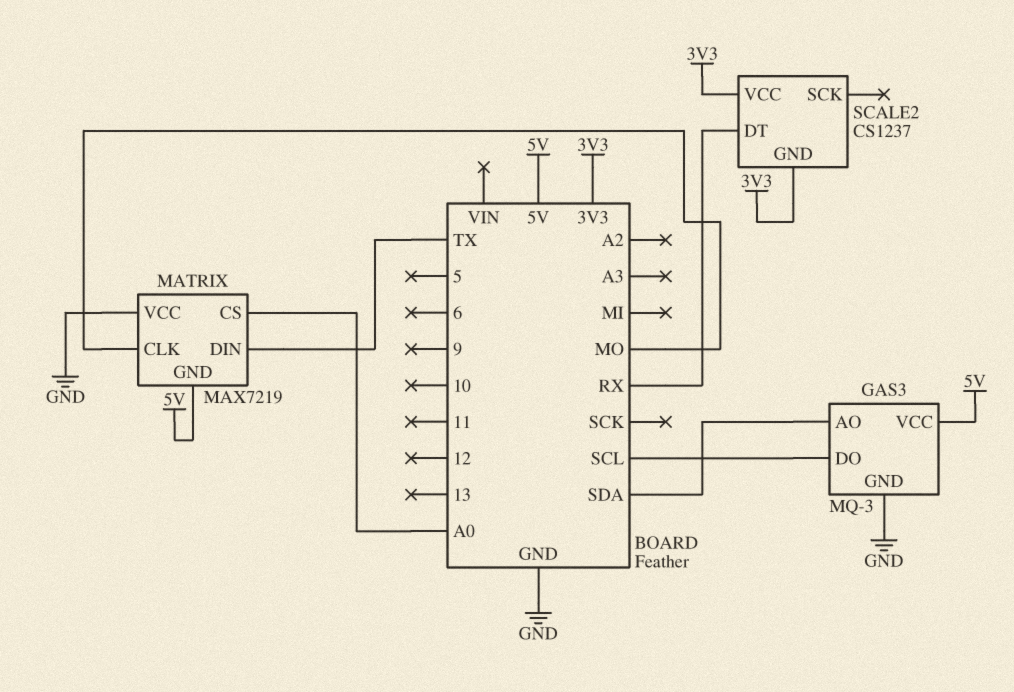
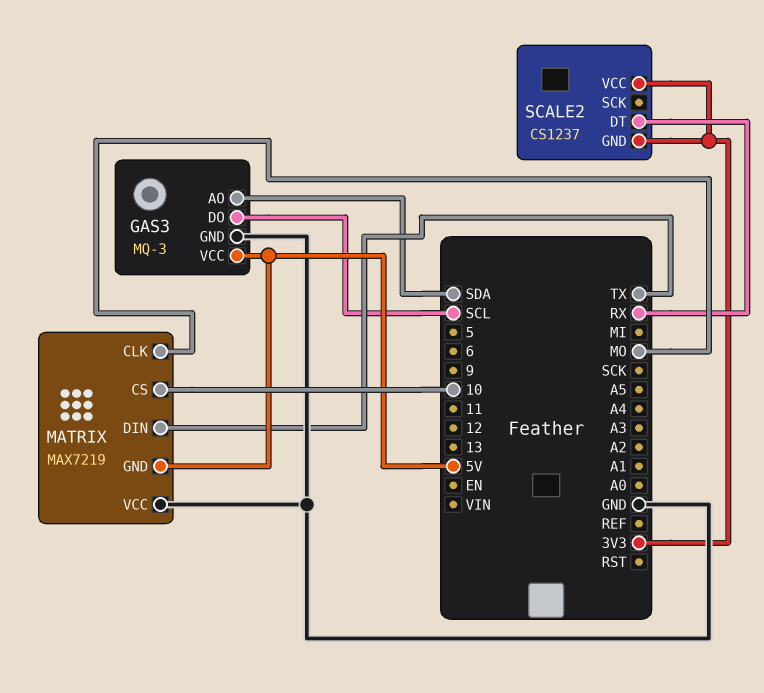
MATRIX pin CS: A0 -> 10

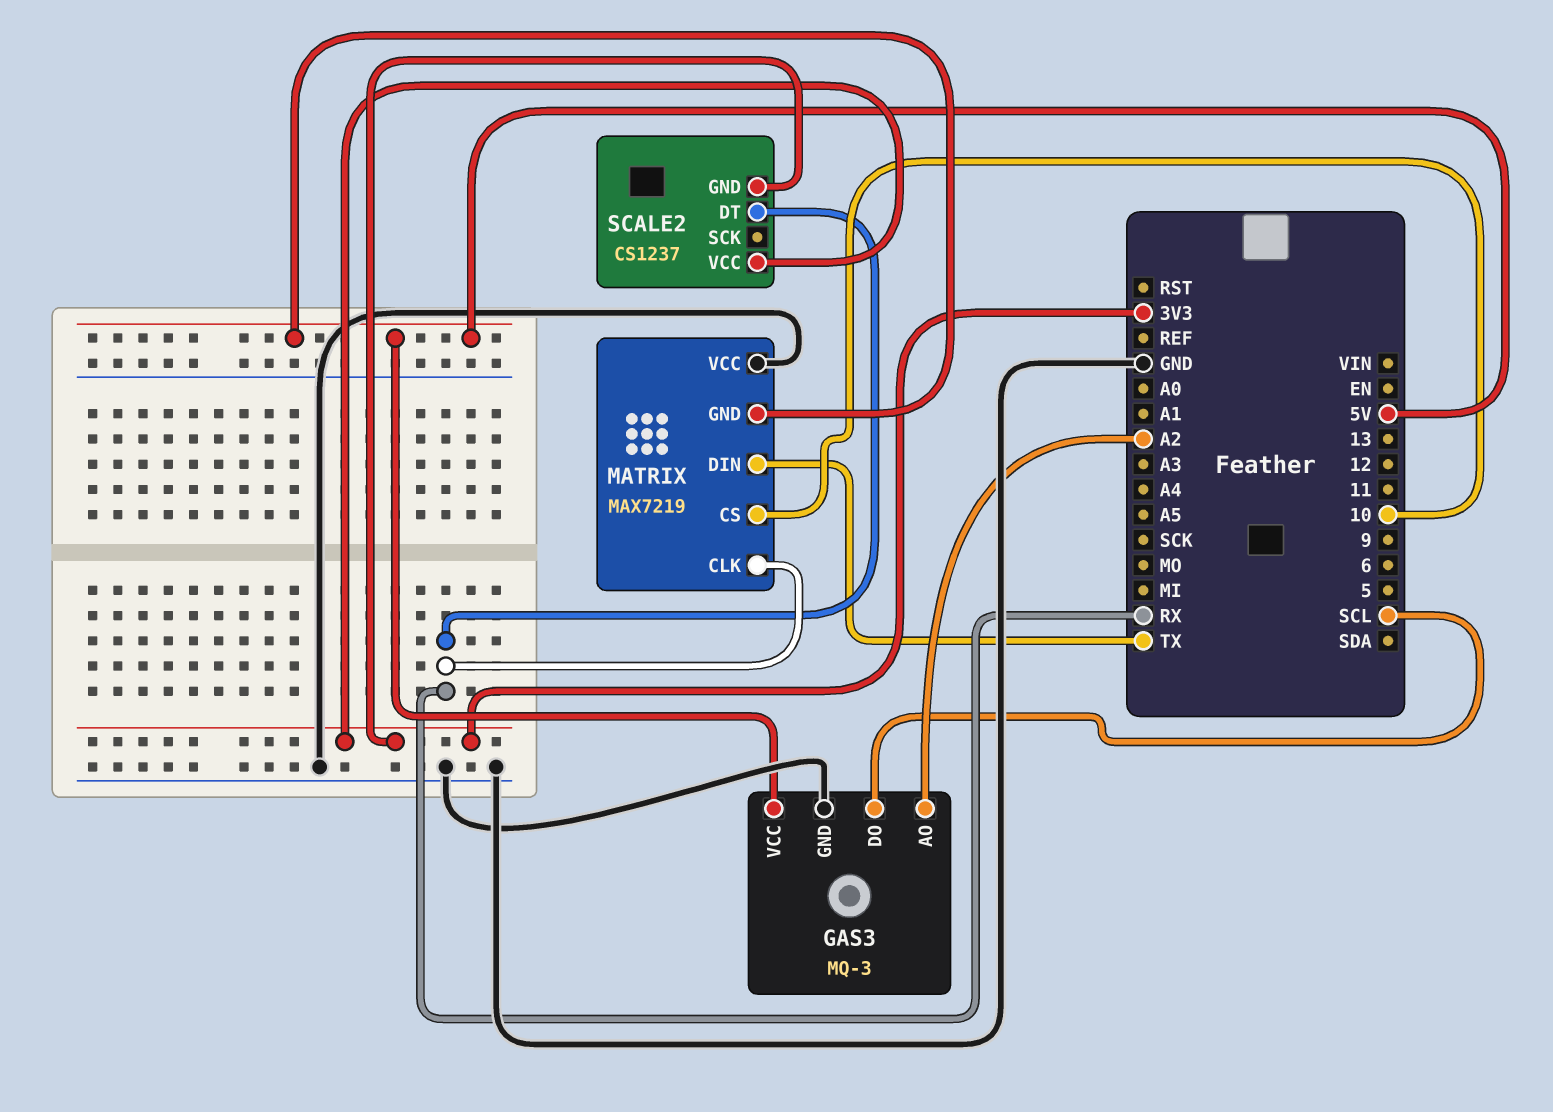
GAS3 pin AO: SDA -> A2
MATRIX pin CLK: MO -> RX

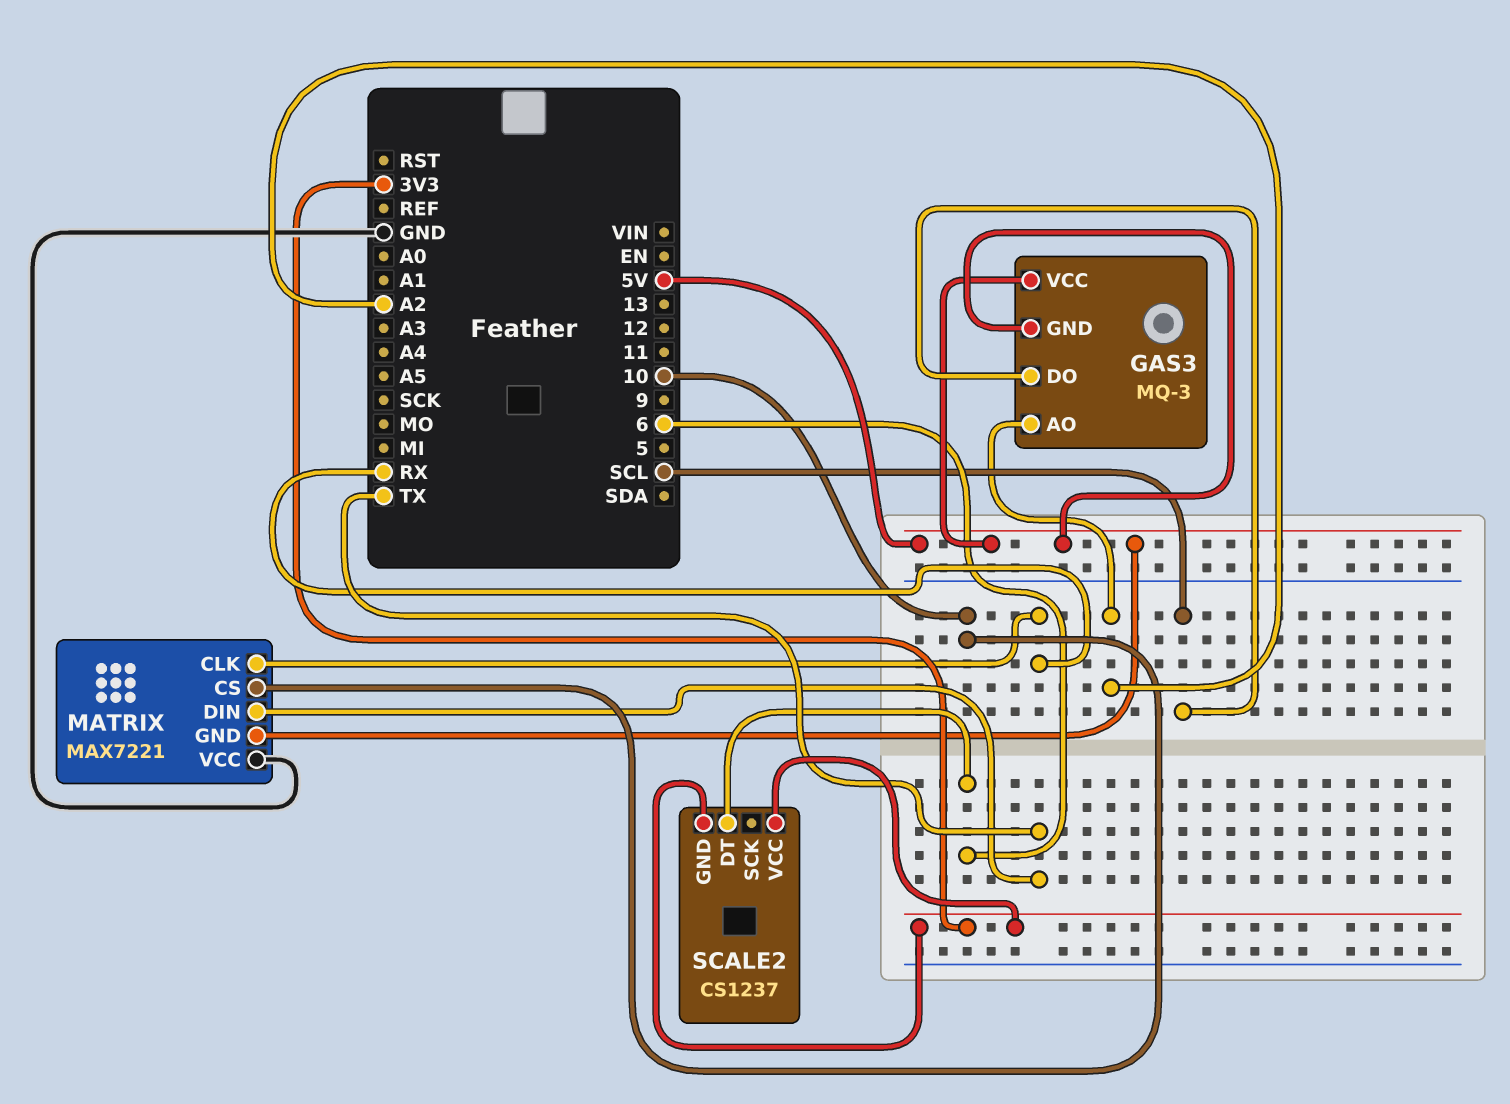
GAS3 pin GND: GND -> 5V
MATRIX: MAX7219 -> MAX7221
SCALE2 pin DT: RX -> 6

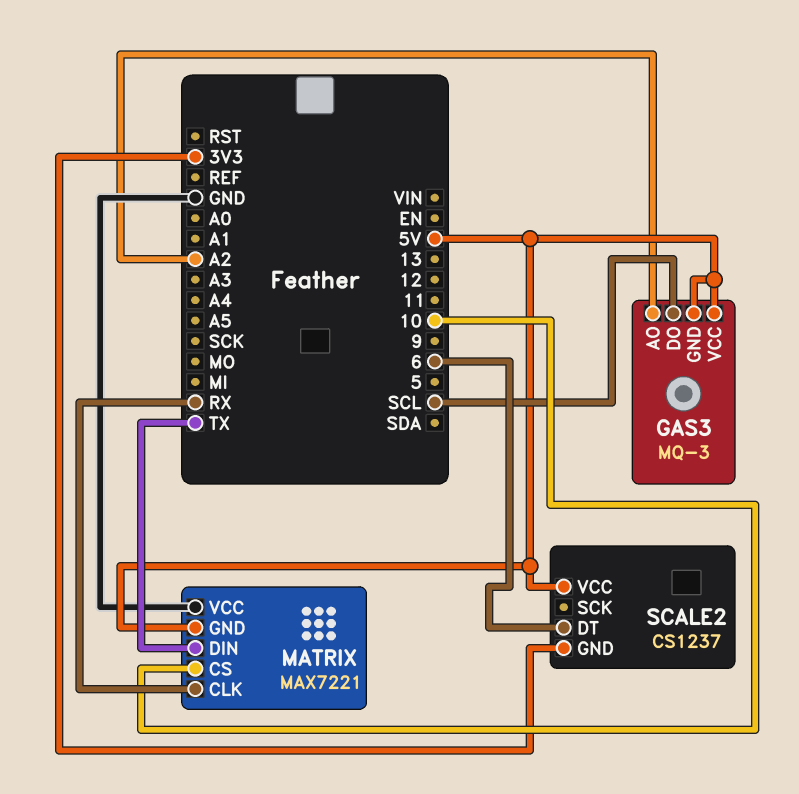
SCALE2 pin VCC: 3V3 -> 5V

